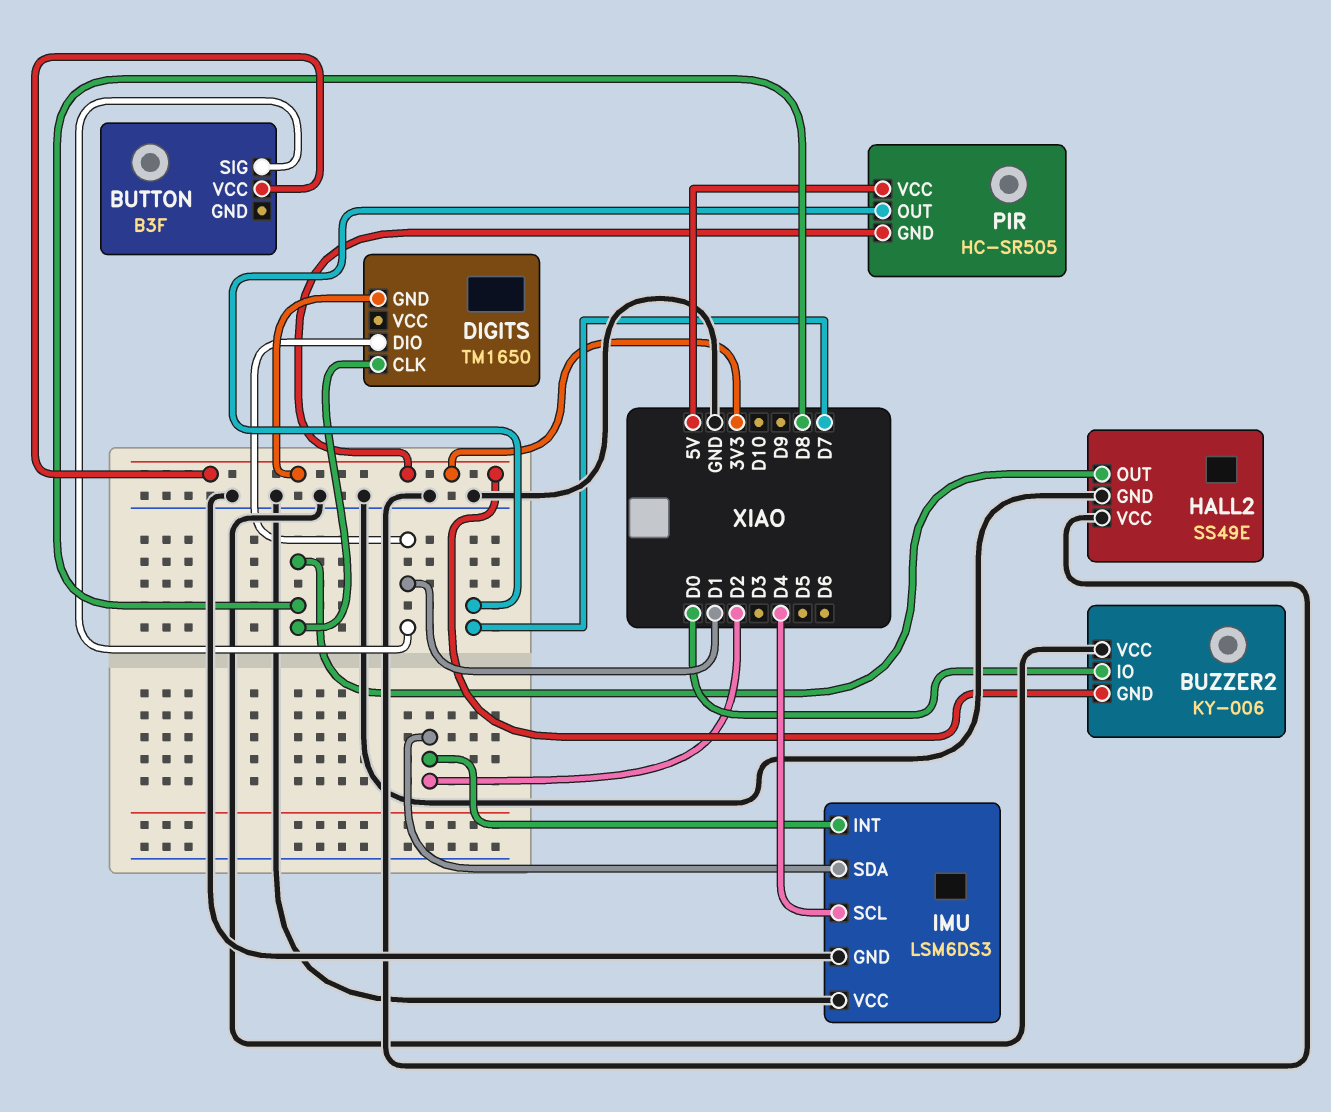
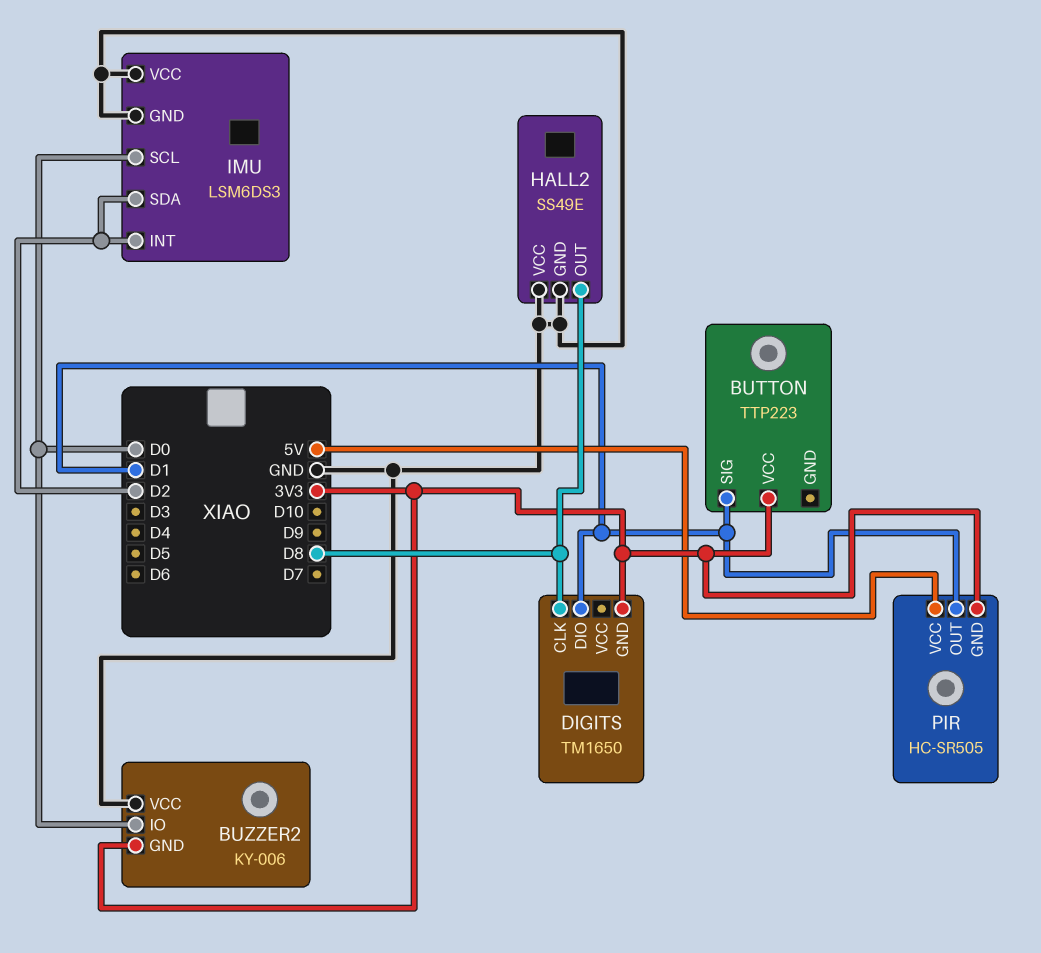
BUTTON: B3F -> TTP223
IMU pin SCL: D4 -> D0
PIR pin OUT: D7 -> D1

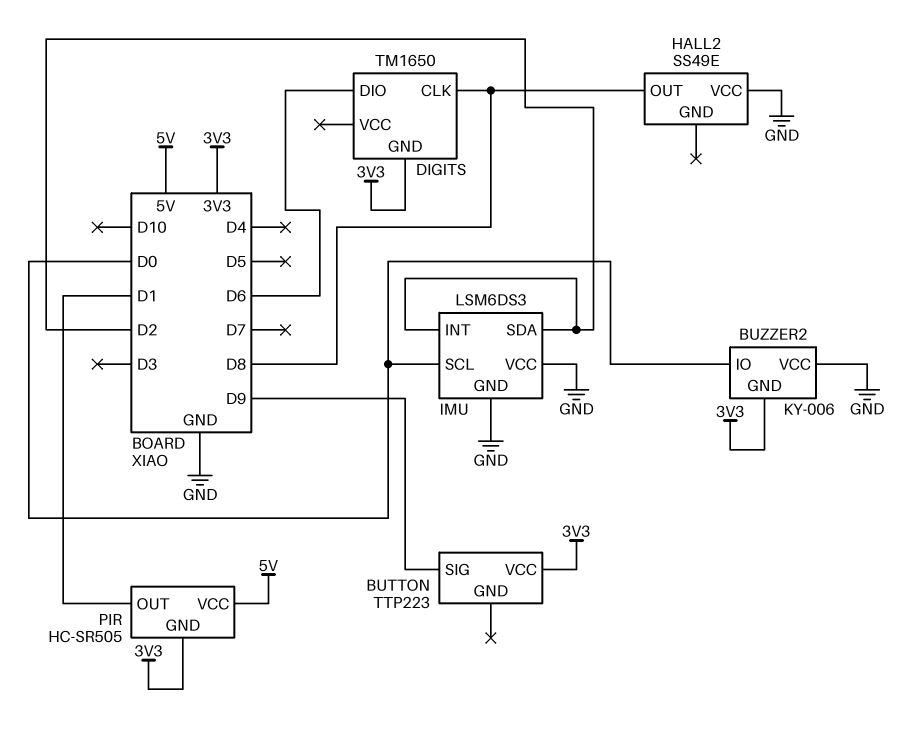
BUTTON pin SIG: D1 -> D9
DIGITS pin DIO: D1 -> D6
HALL2 pin GND: GND -> none

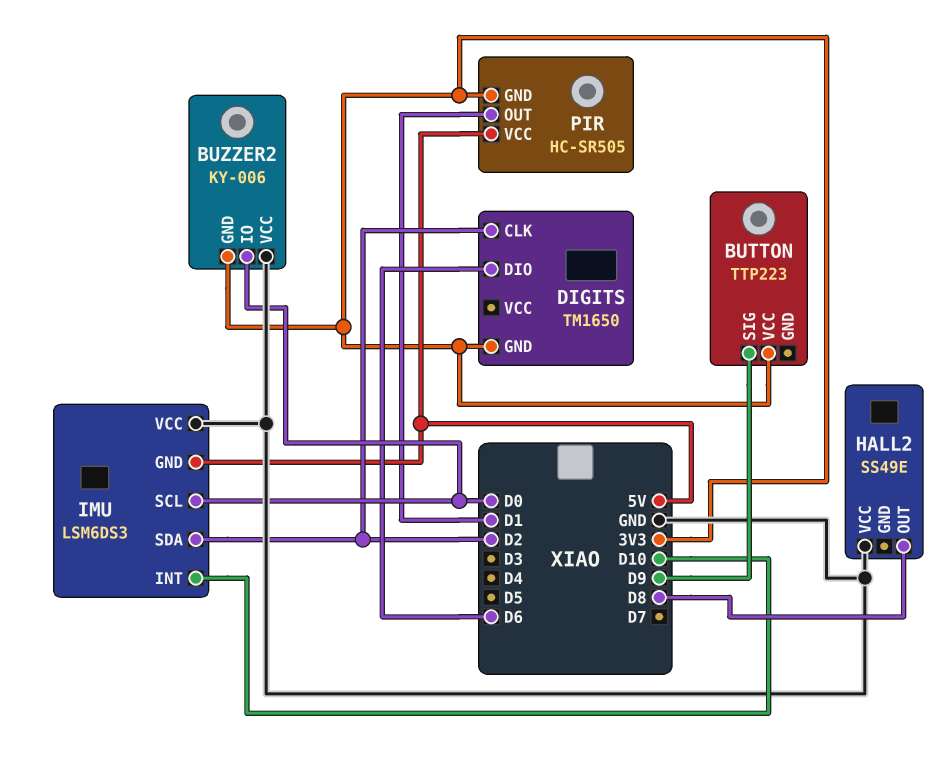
DIGITS pin CLK: D8 -> D2
IMU pin GND: GND -> 5V
IMU pin INT: D2 -> D10

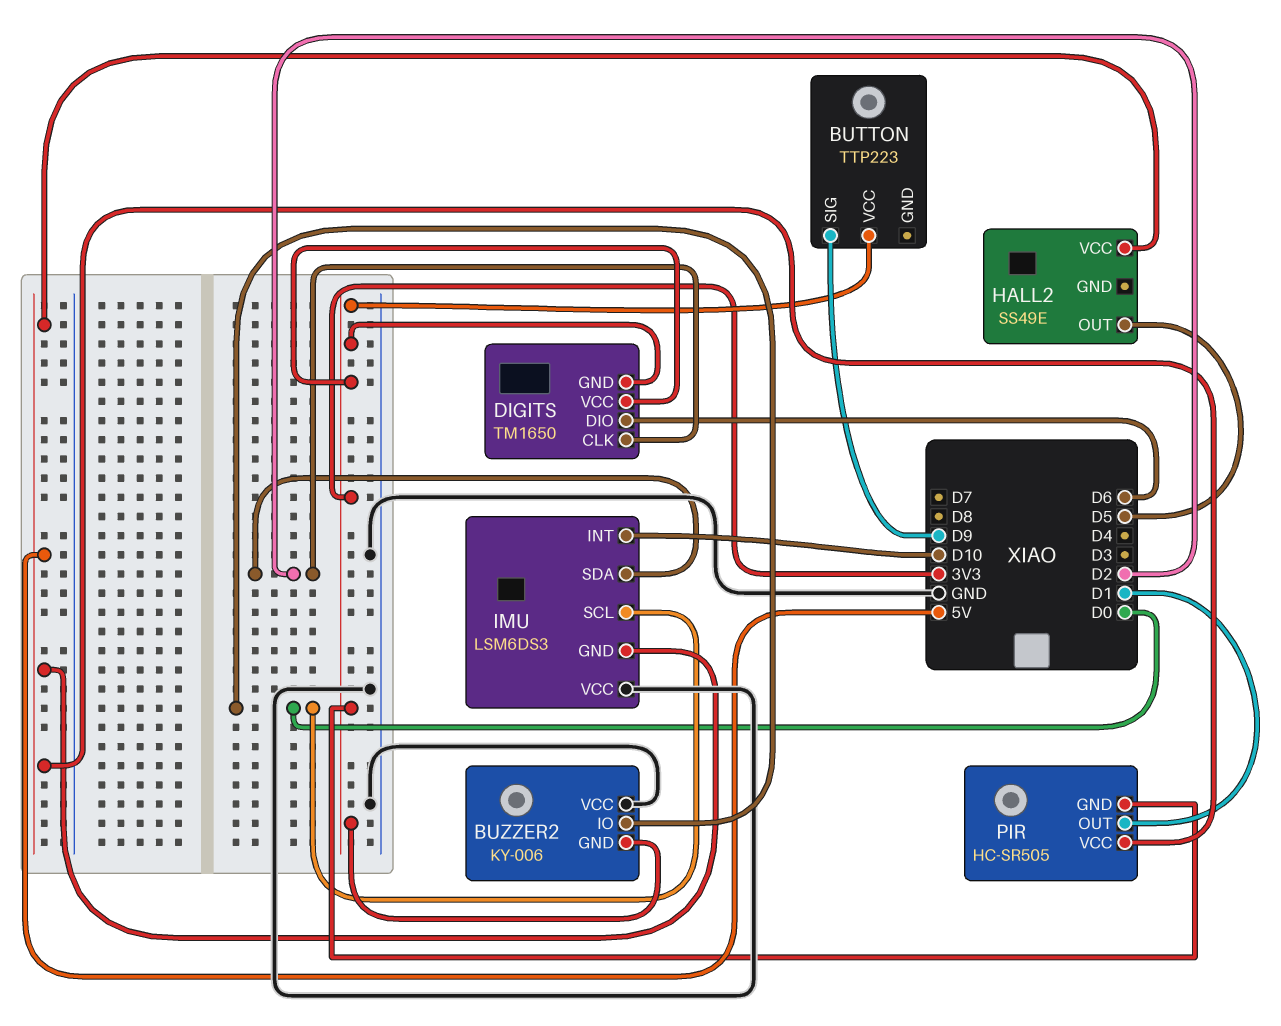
DIGITS pin VCC: none -> 3V3
HALL2 pin OUT: D8 -> D5
HALL2 pin VCC: GND -> 5V

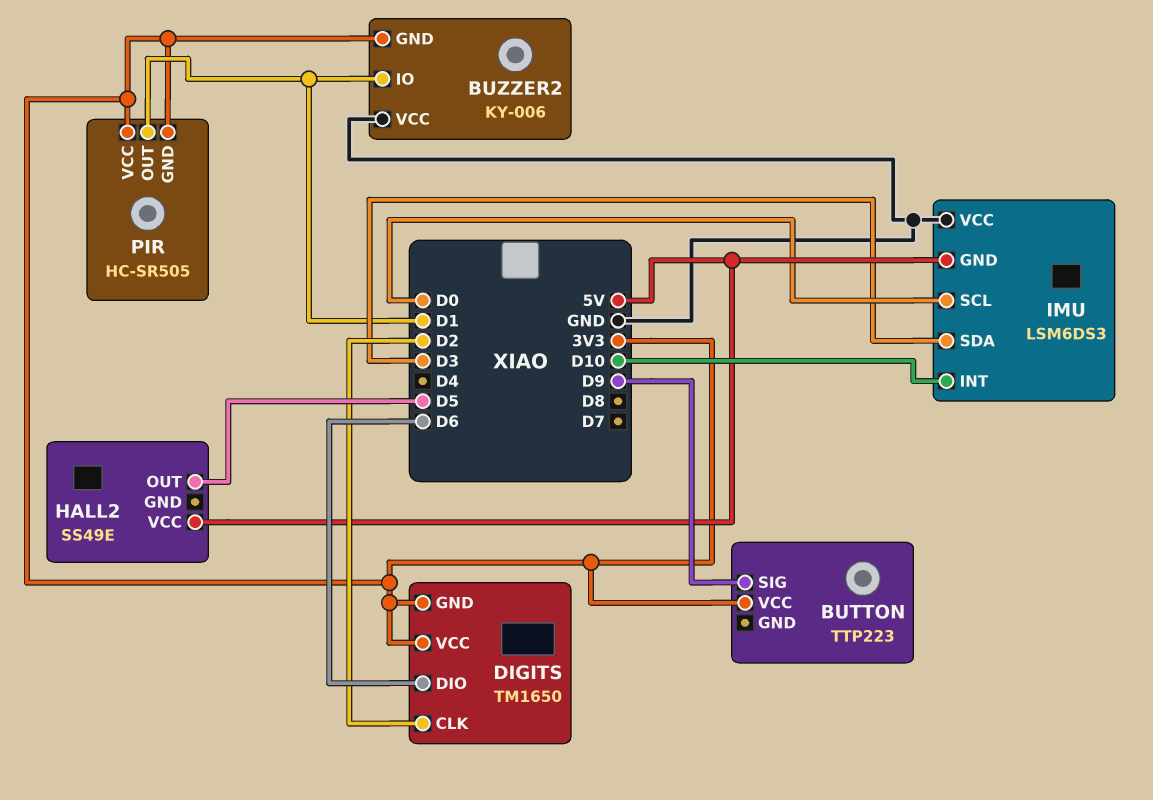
BUZZER2 pin IO: D0 -> D1
IMU pin SDA: D2 -> D3
PIR pin VCC: 5V -> 3V3

